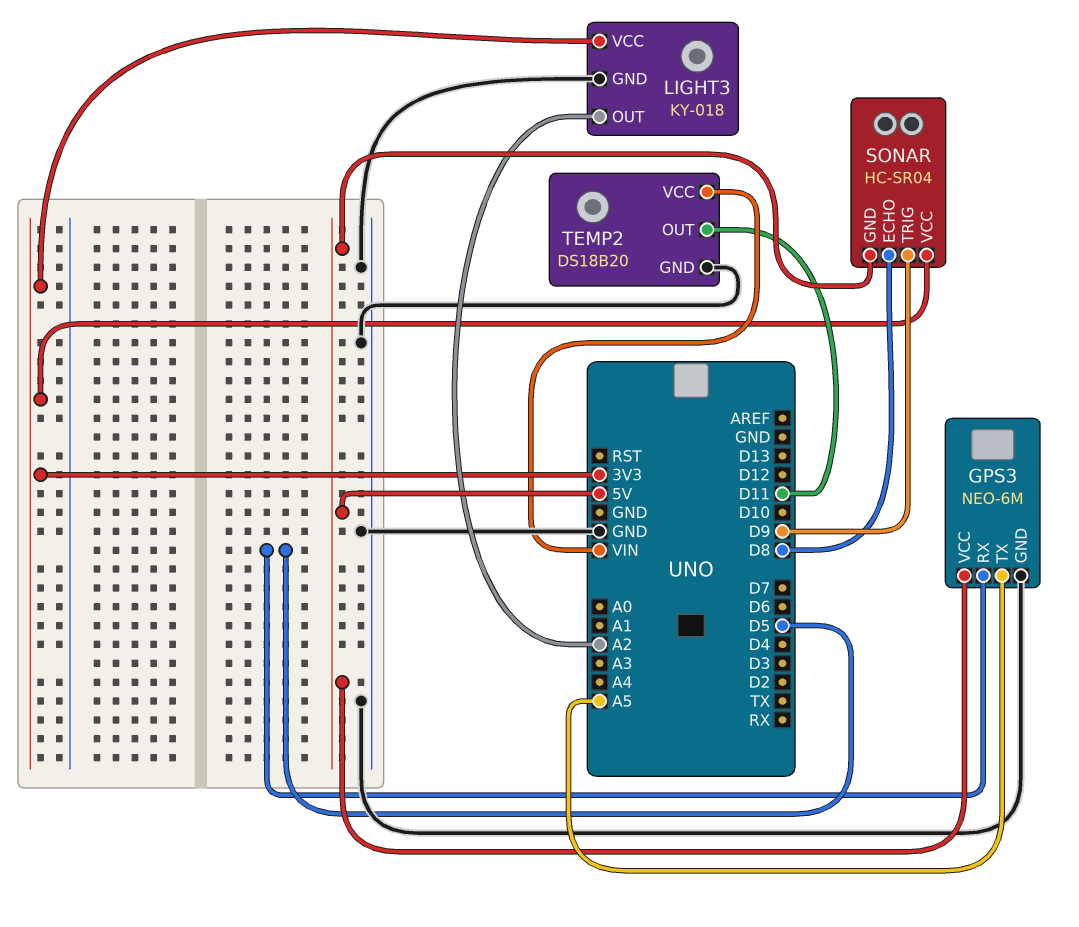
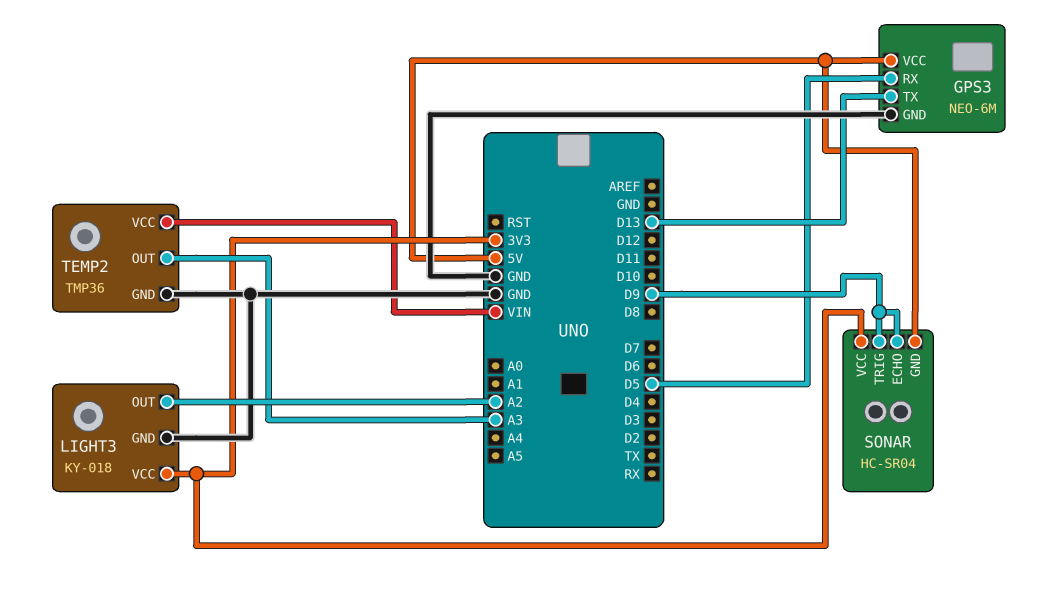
GPS3 pin TX: A5 -> D13
SONAR pin ECHO: D8 -> D9
TEMP2: DS18B20 -> TMP36
TEMP2 pin OUT: D11 -> A3

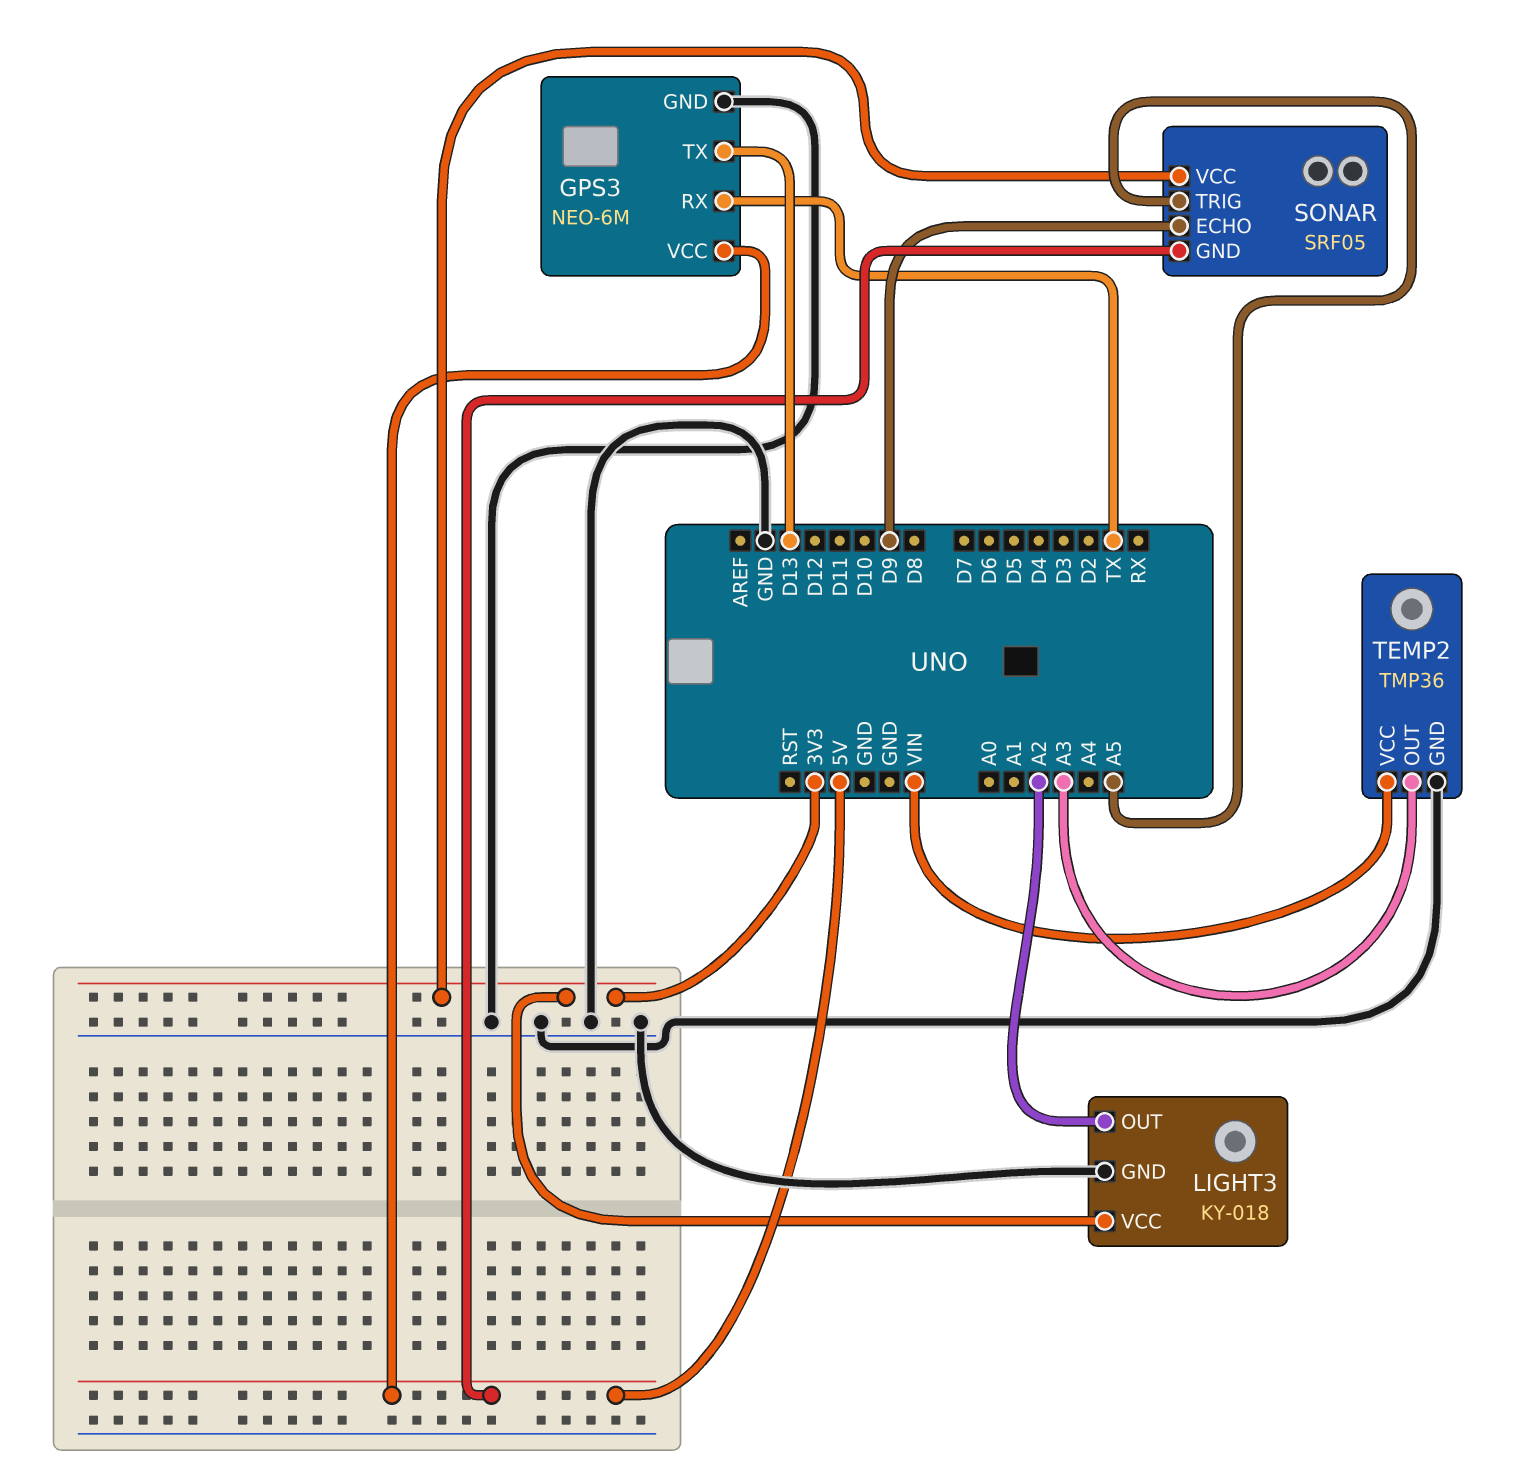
GPS3 pin RX: D5 -> TX
SONAR: HC-SR04 -> SRF05
SONAR pin TRIG: D9 -> A5

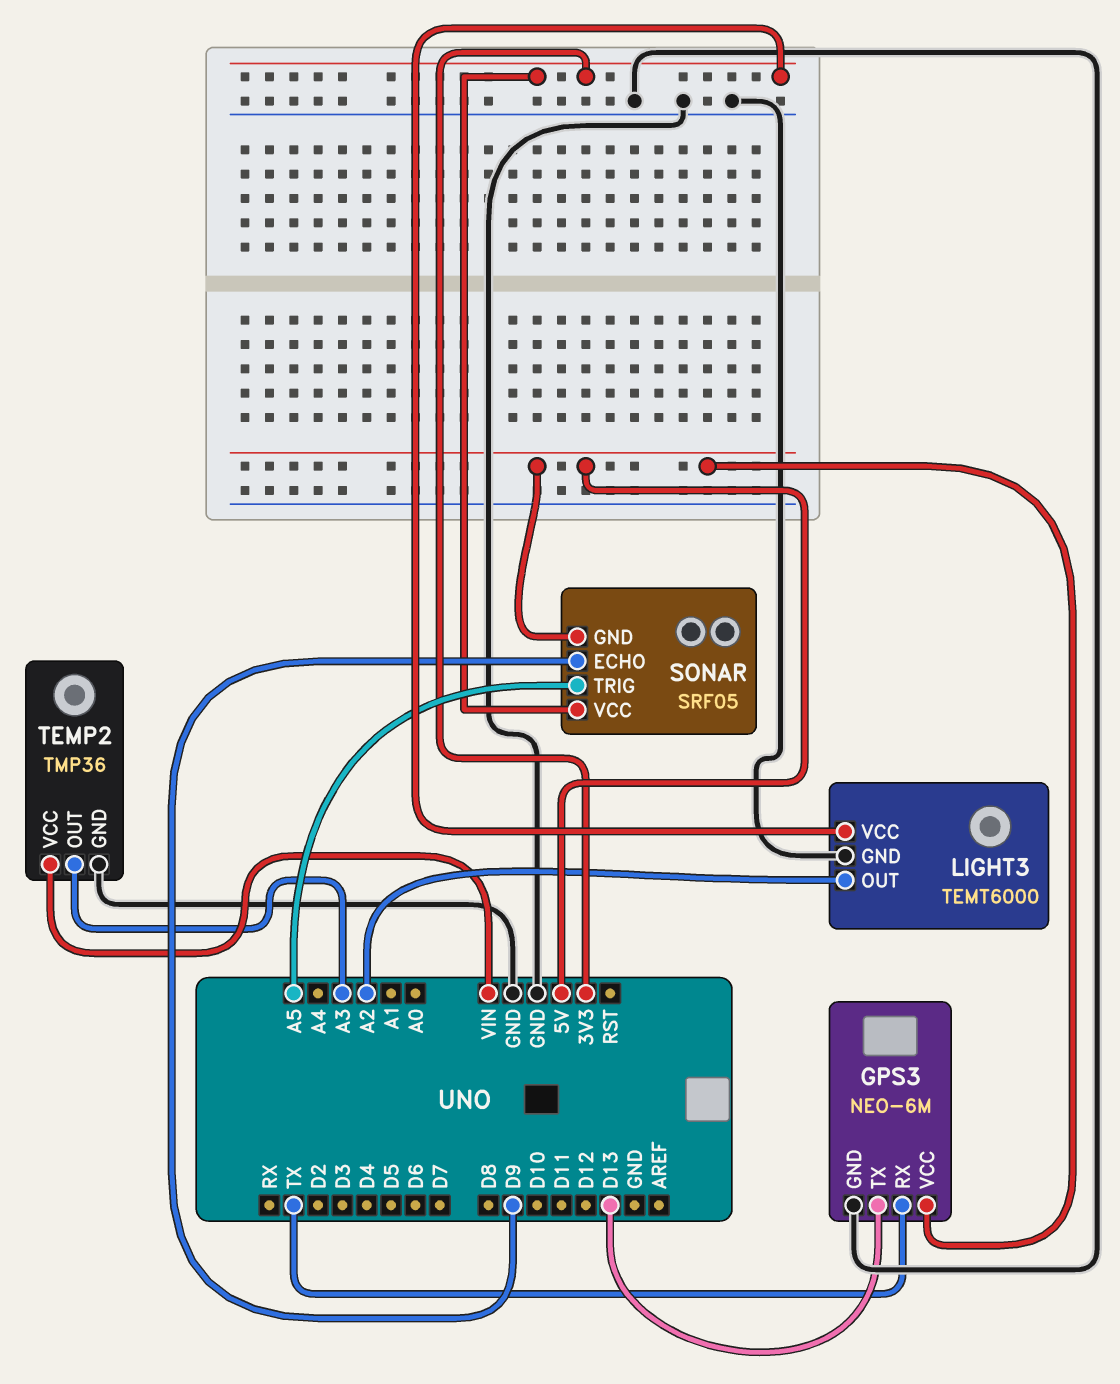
LIGHT3: KY-018 -> TEMT6000

